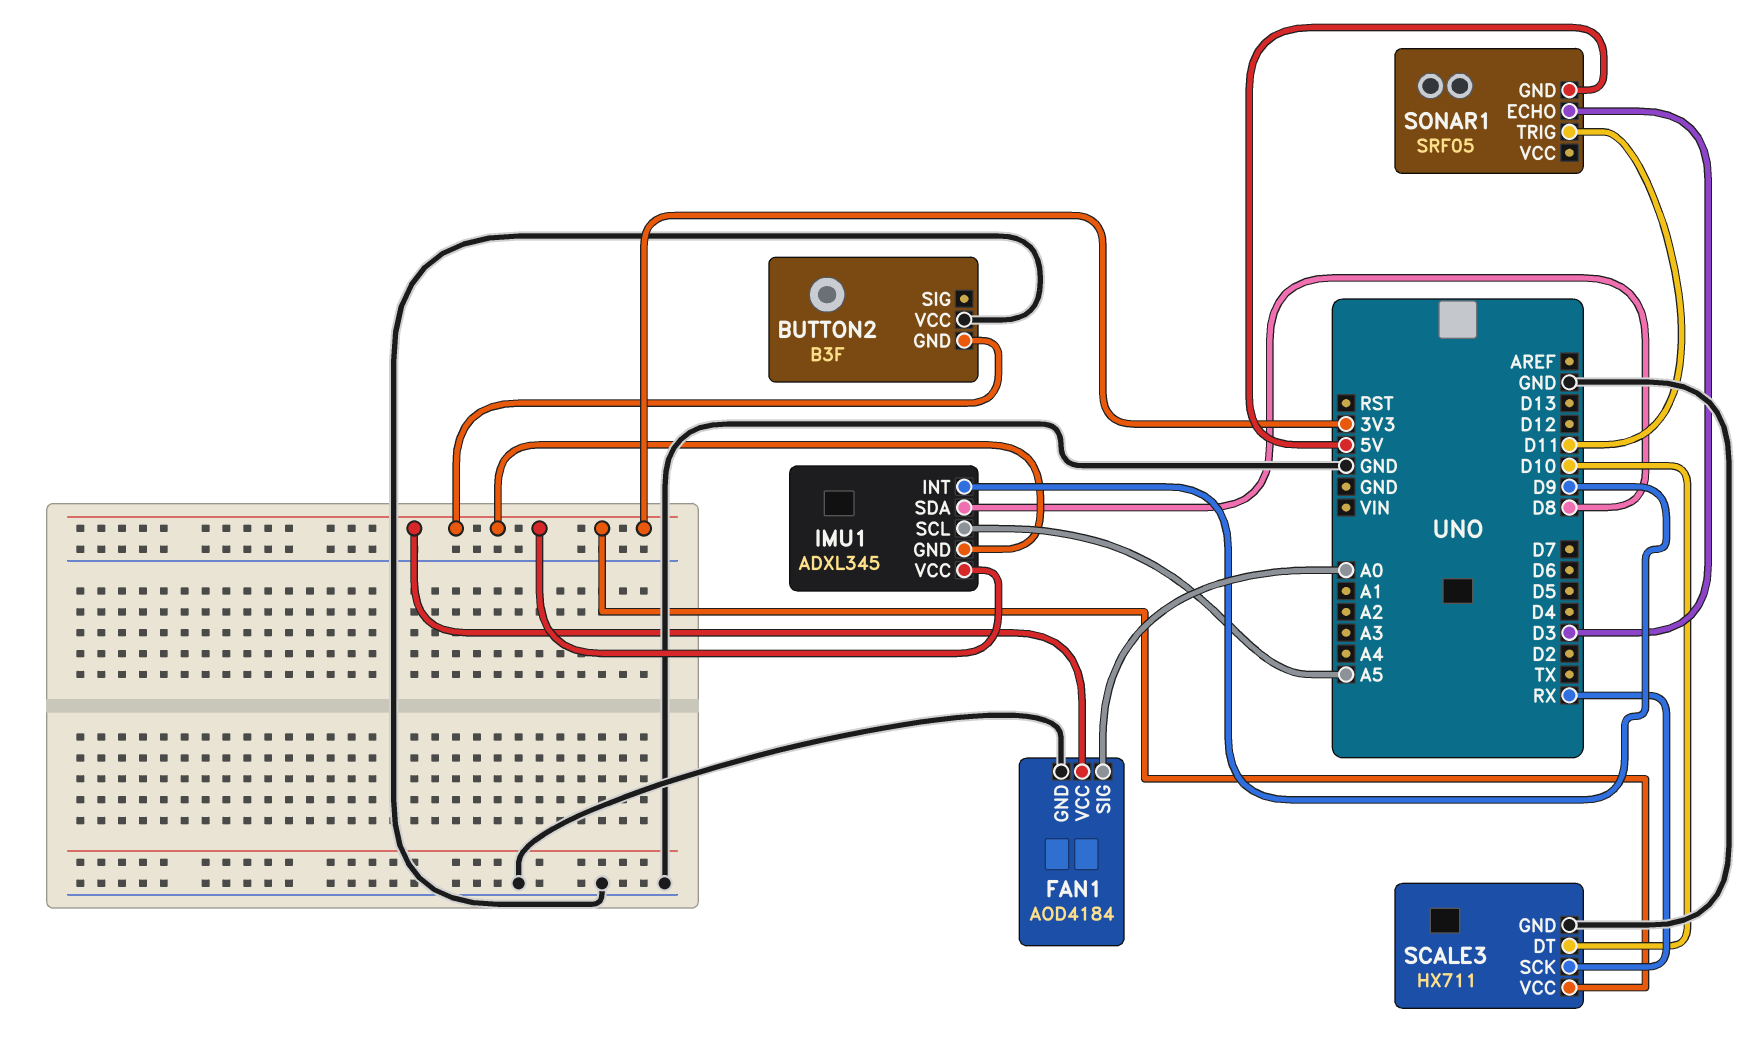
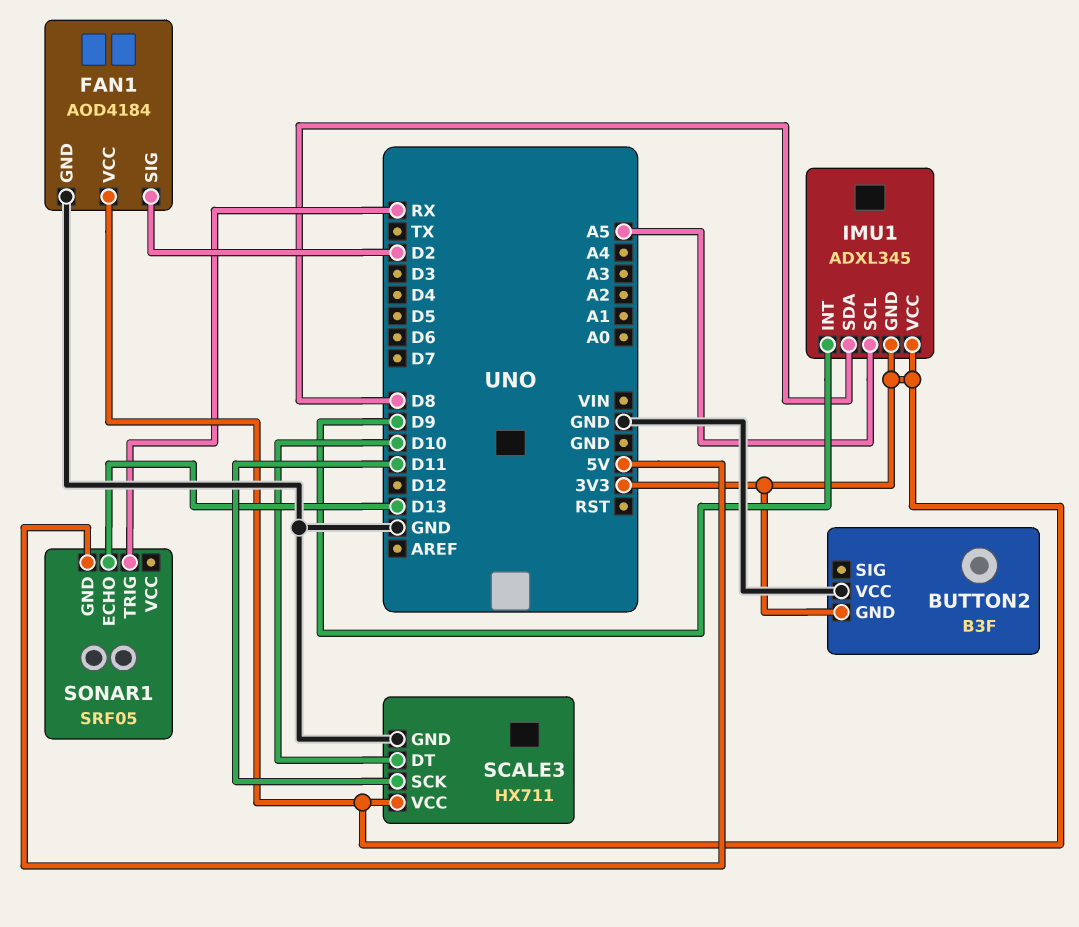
FAN1 pin SIG: A0 -> D2
SCALE3 pin SCK: RX -> D11
SONAR1 pin ECHO: D3 -> D13
SONAR1 pin TRIG: D11 -> RX

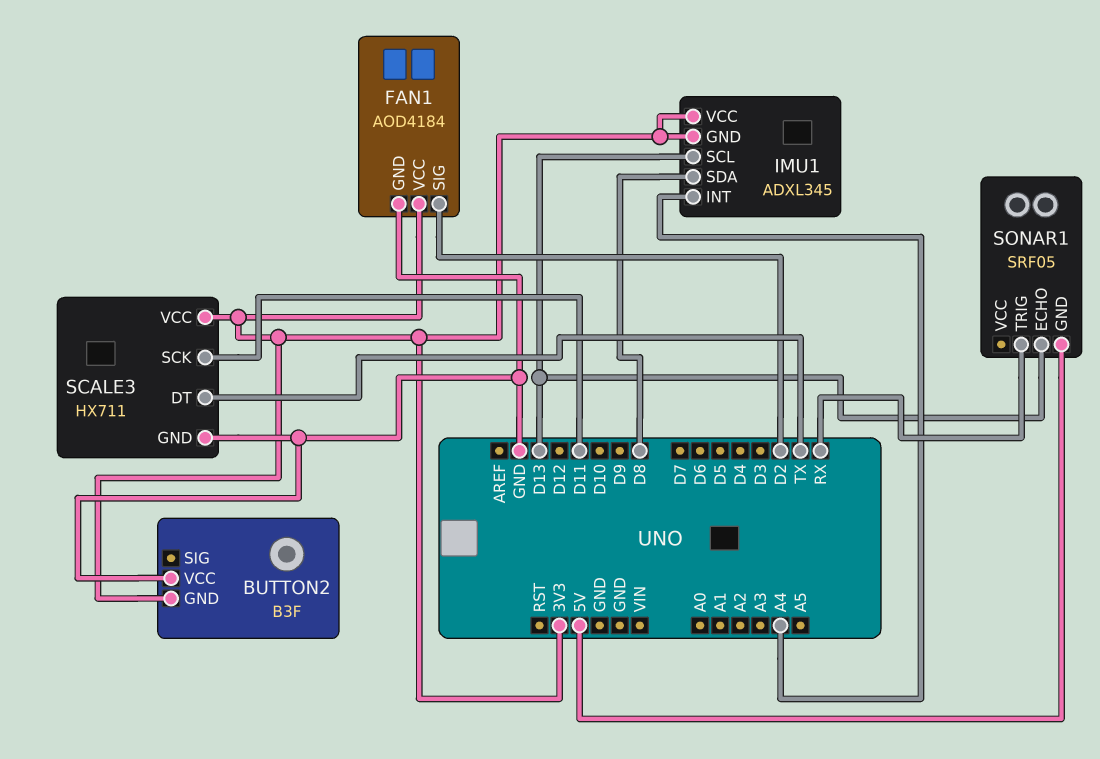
IMU1 pin INT: D9 -> A4
IMU1 pin SCL: A5 -> D13
SCALE3 pin DT: D10 -> TX

